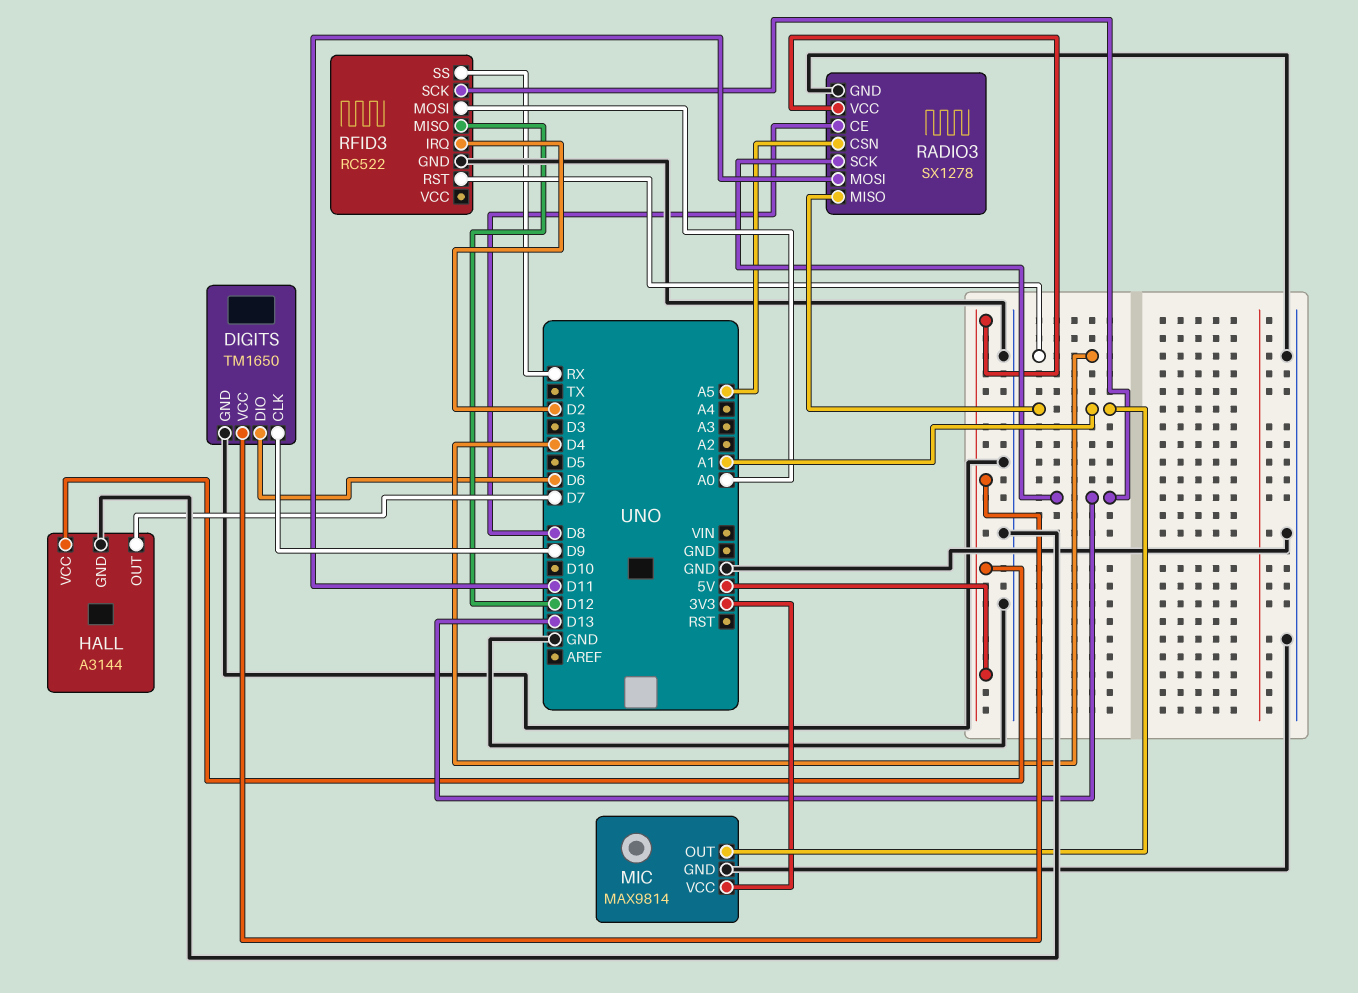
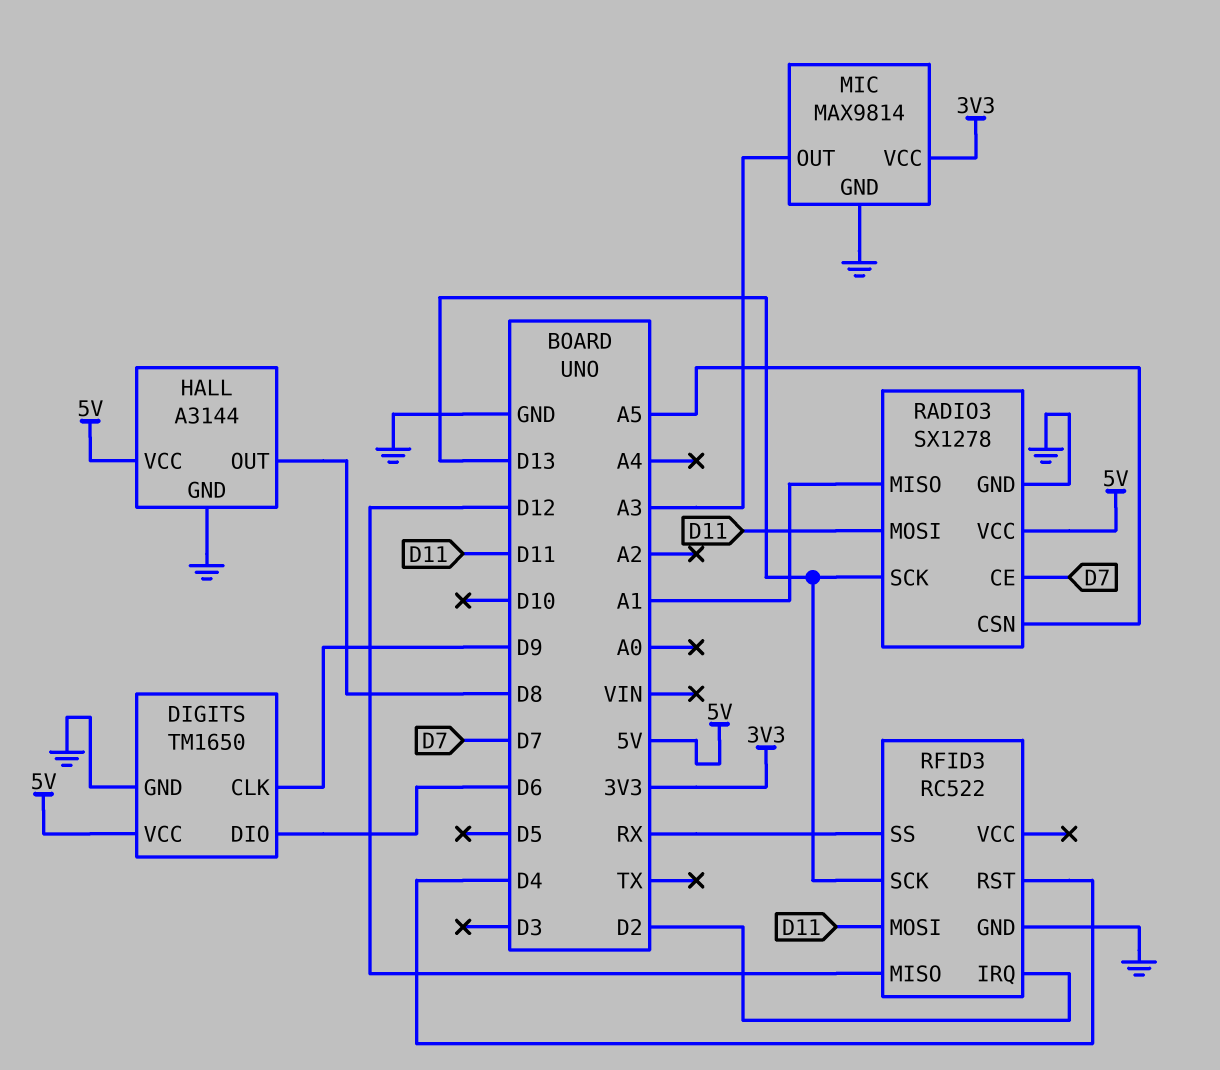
HALL pin OUT: D7 -> D8
MIC pin OUT: A1 -> A3
RADIO3 pin CE: D8 -> D7
RFID3 pin MOSI: A0 -> D11

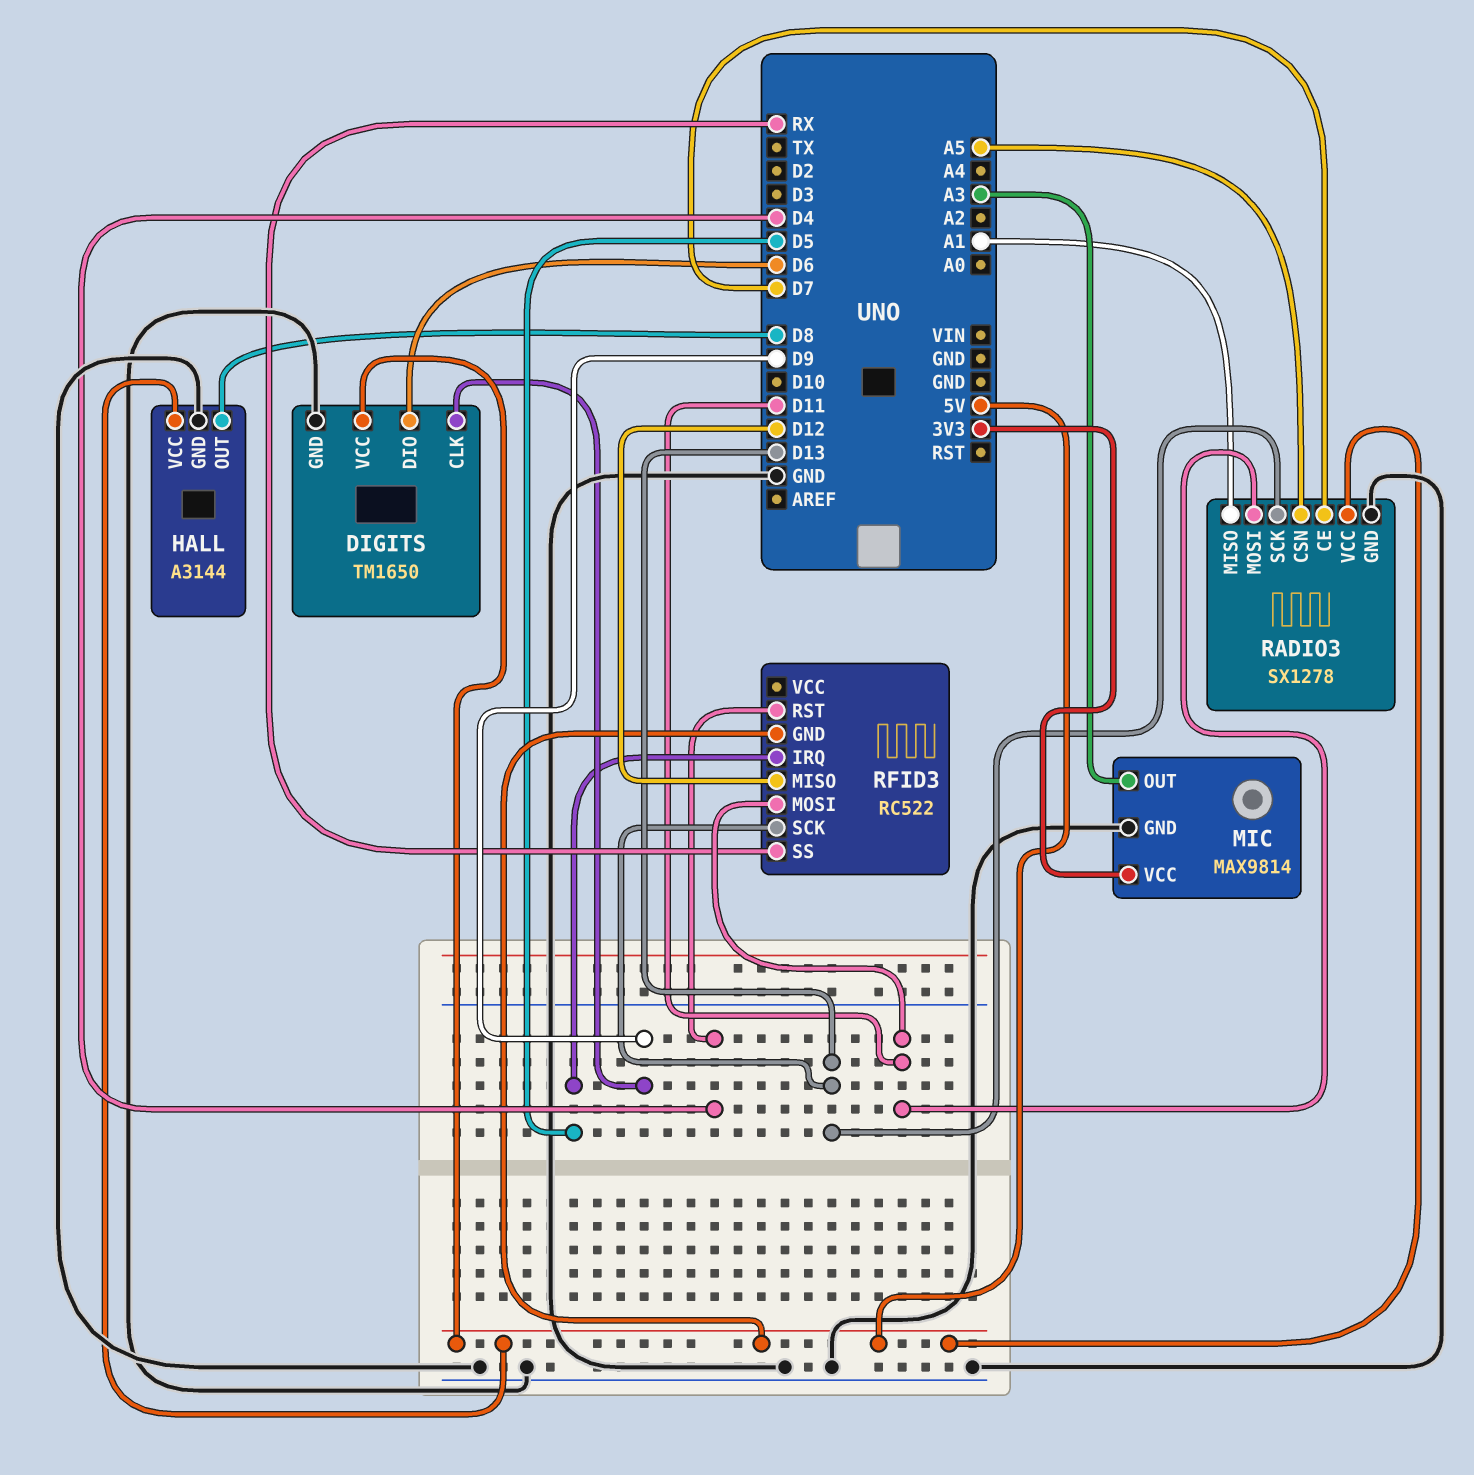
RFID3 pin GND: GND -> 5V
RFID3 pin IRQ: D2 -> D5

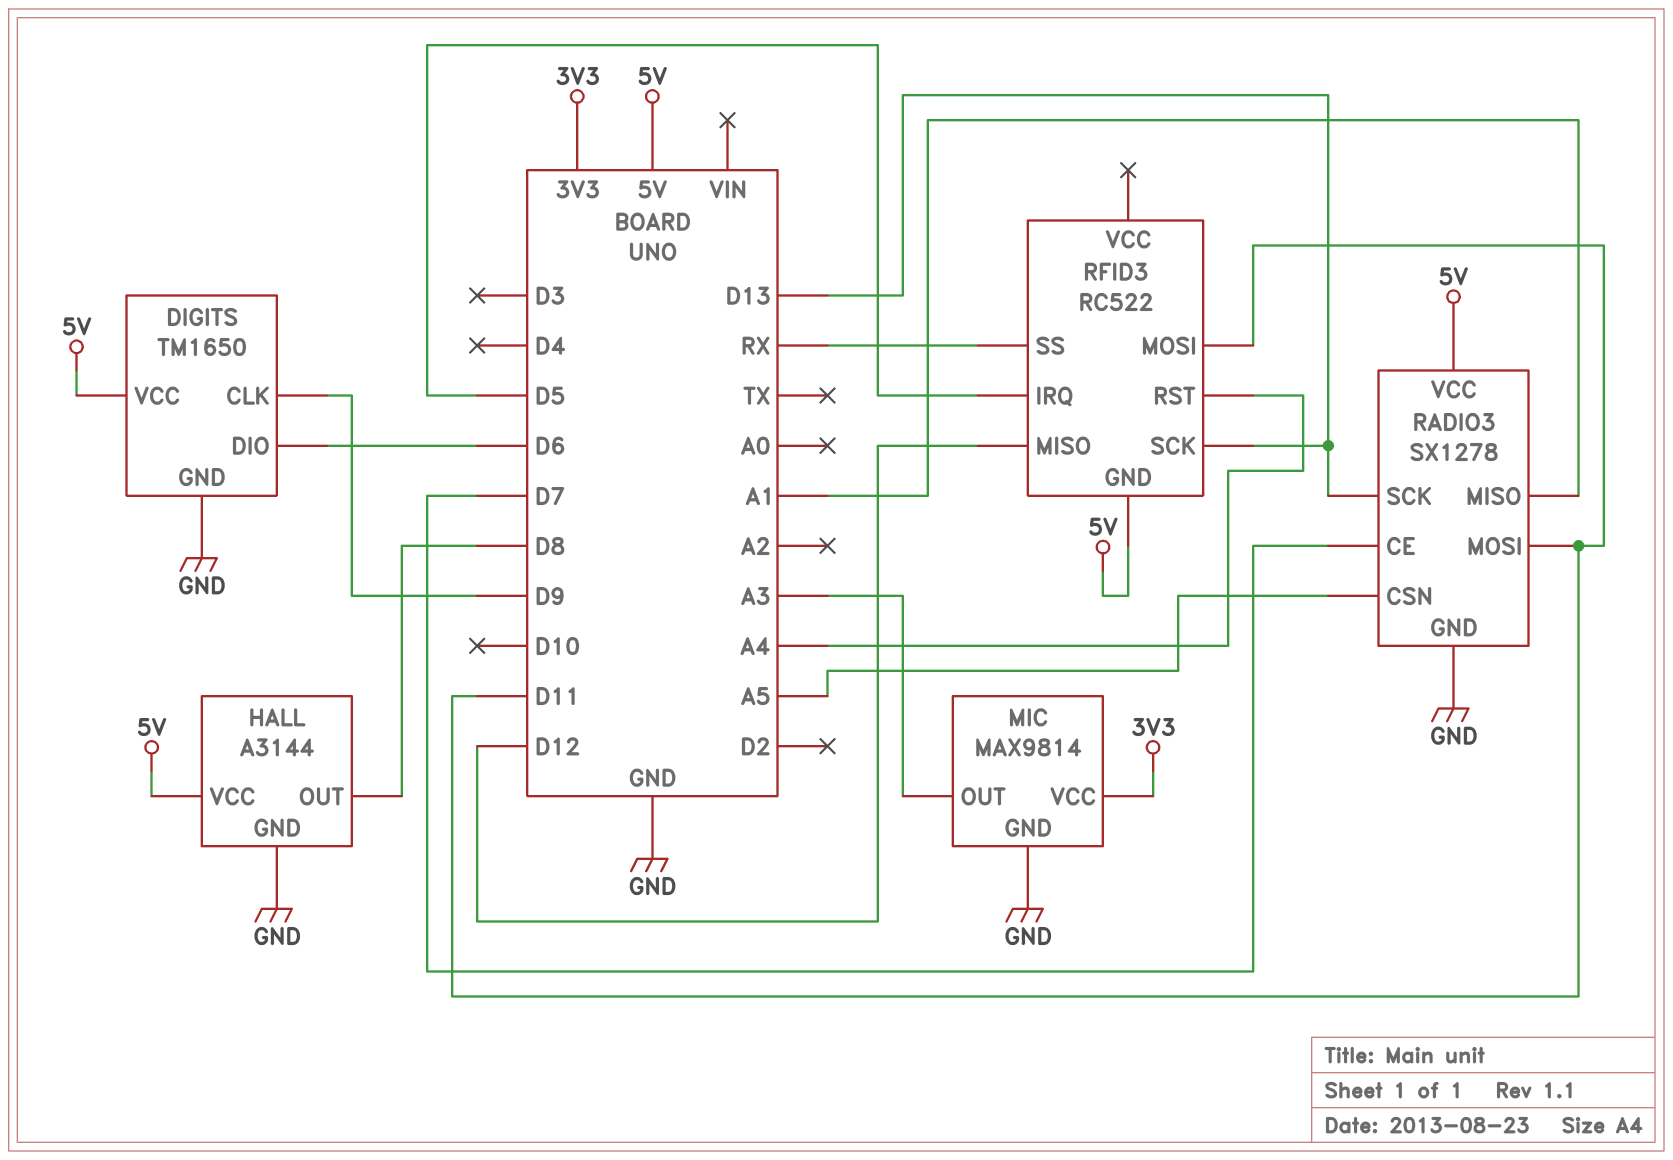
RFID3 pin RST: D4 -> A4

